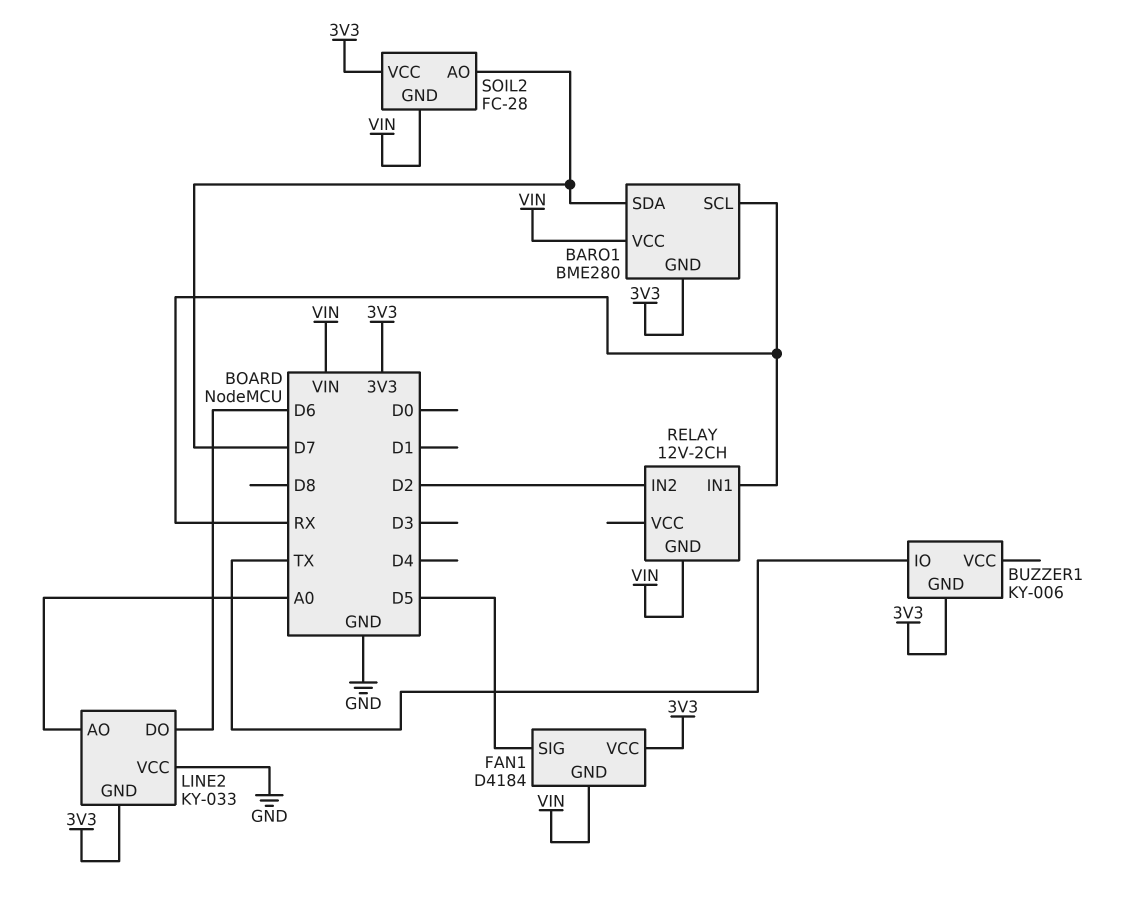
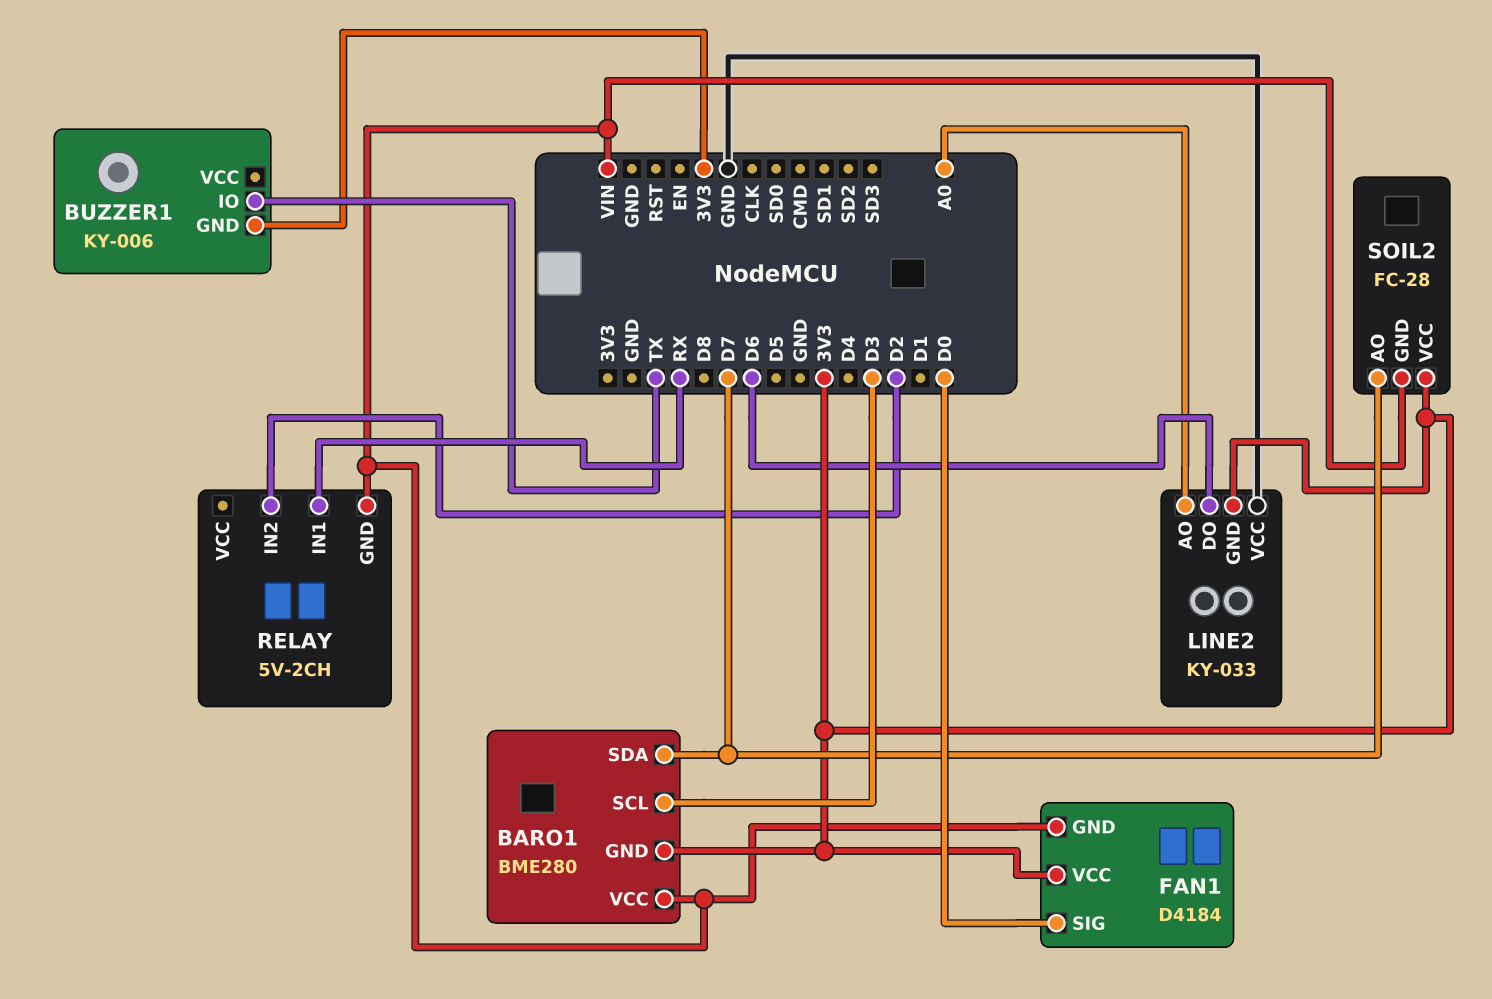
BARO1 pin SCL: RX -> D3
FAN1 pin SIG: D5 -> D0
RELAY: 12V-2CH -> 5V-2CH

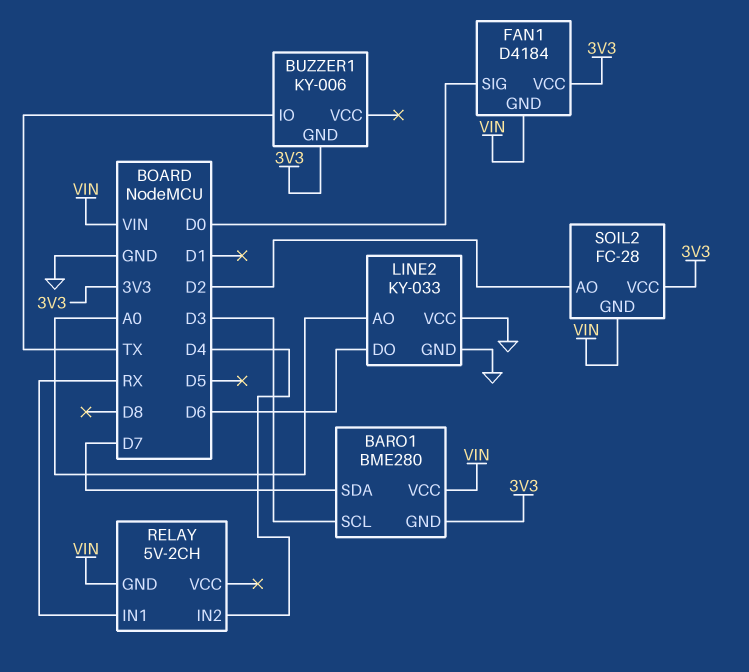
LINE2 pin GND: 3V3 -> GND
RELAY pin IN2: D2 -> D4
SOIL2 pin AO: D7 -> D2

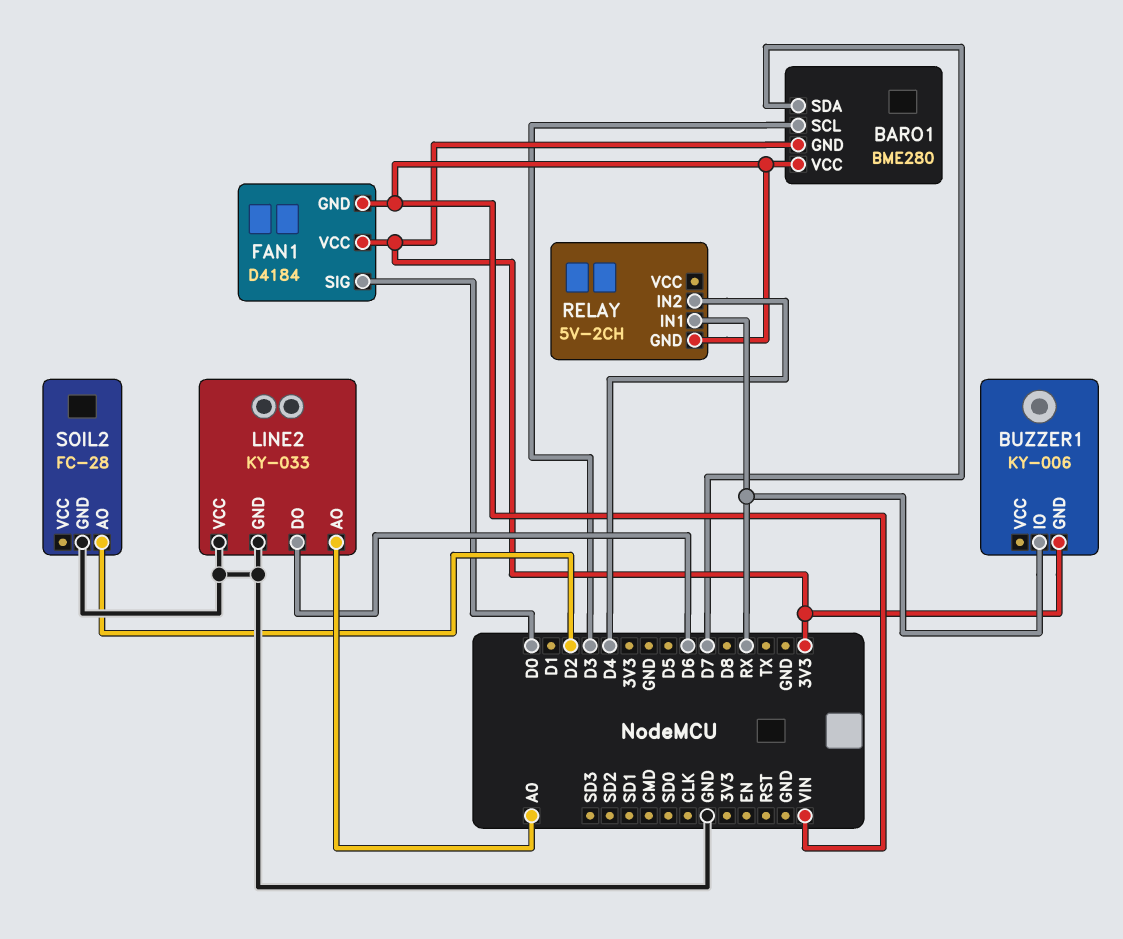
BUZZER1 pin IO: TX -> RX
SOIL2 pin GND: VIN -> GND
SOIL2 pin VCC: 3V3 -> none

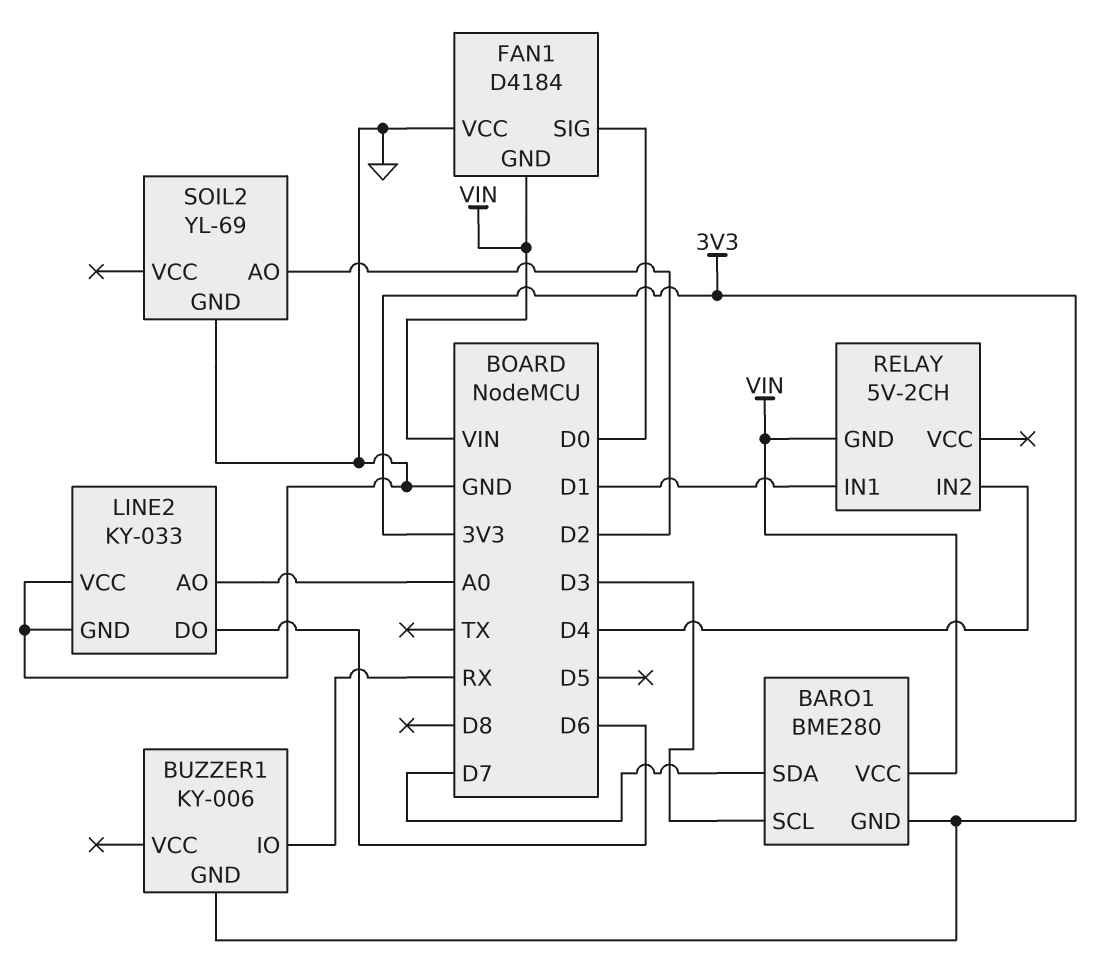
FAN1 pin VCC: 3V3 -> GND
RELAY pin IN1: RX -> D1
SOIL2: FC-28 -> YL-69

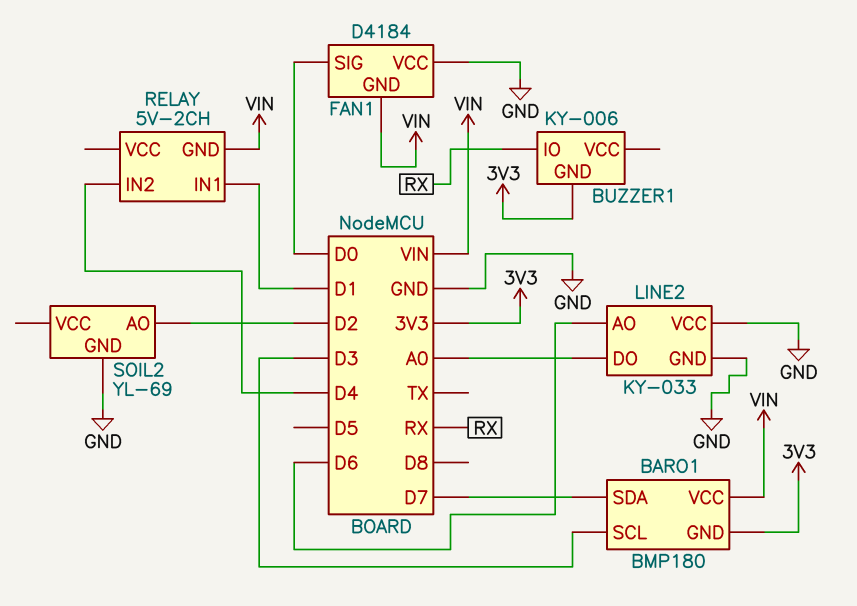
BARO1: BME280 -> BMP180
LINE2 pin AO: A0 -> D6
LINE2 pin DO: D6 -> A0

